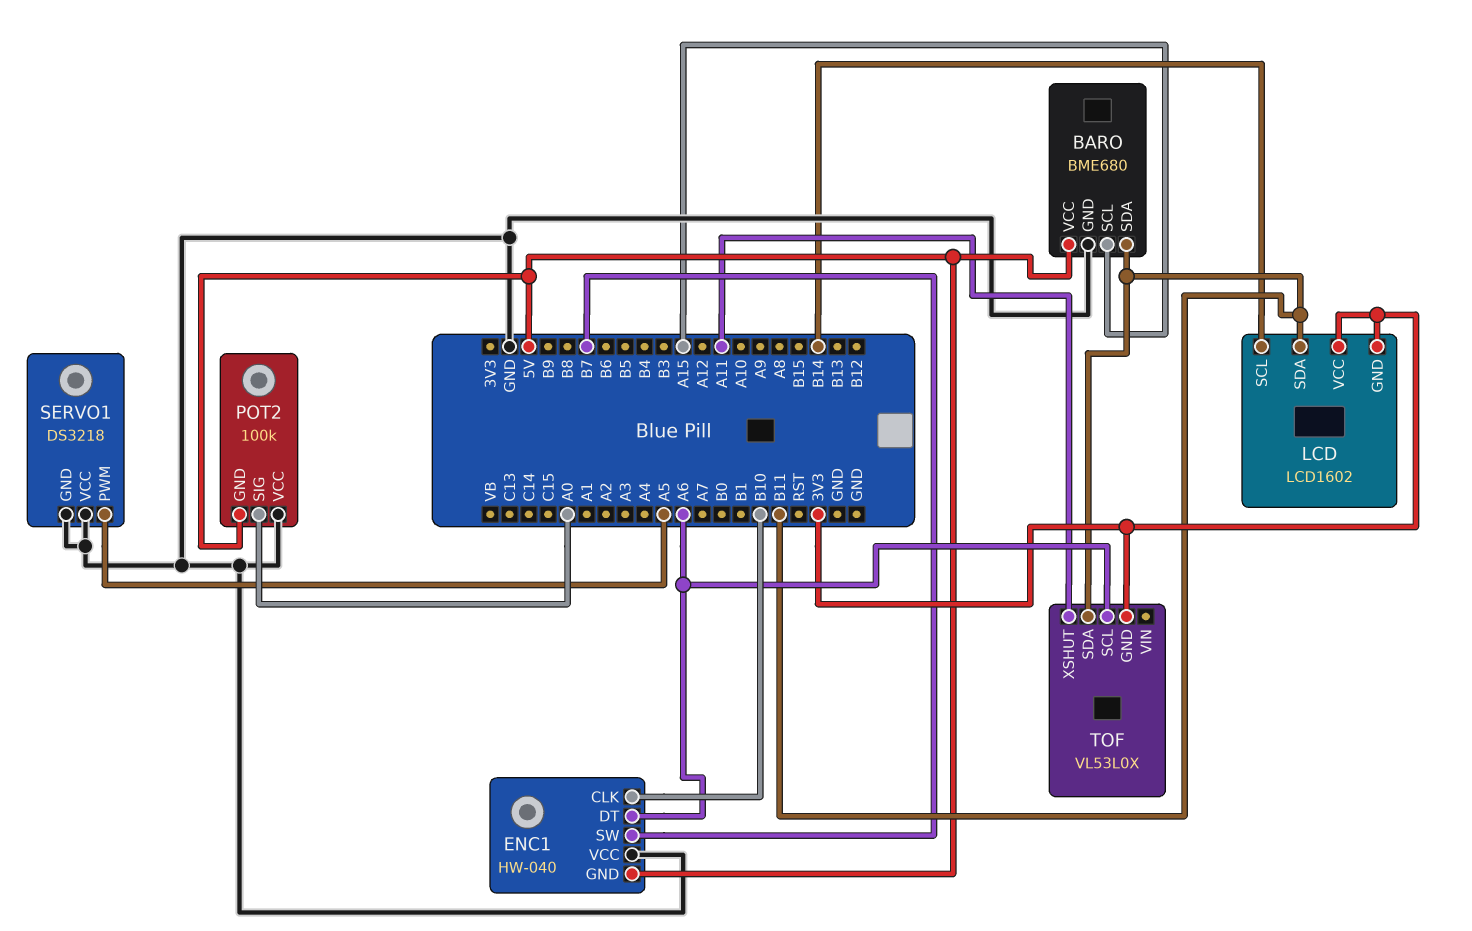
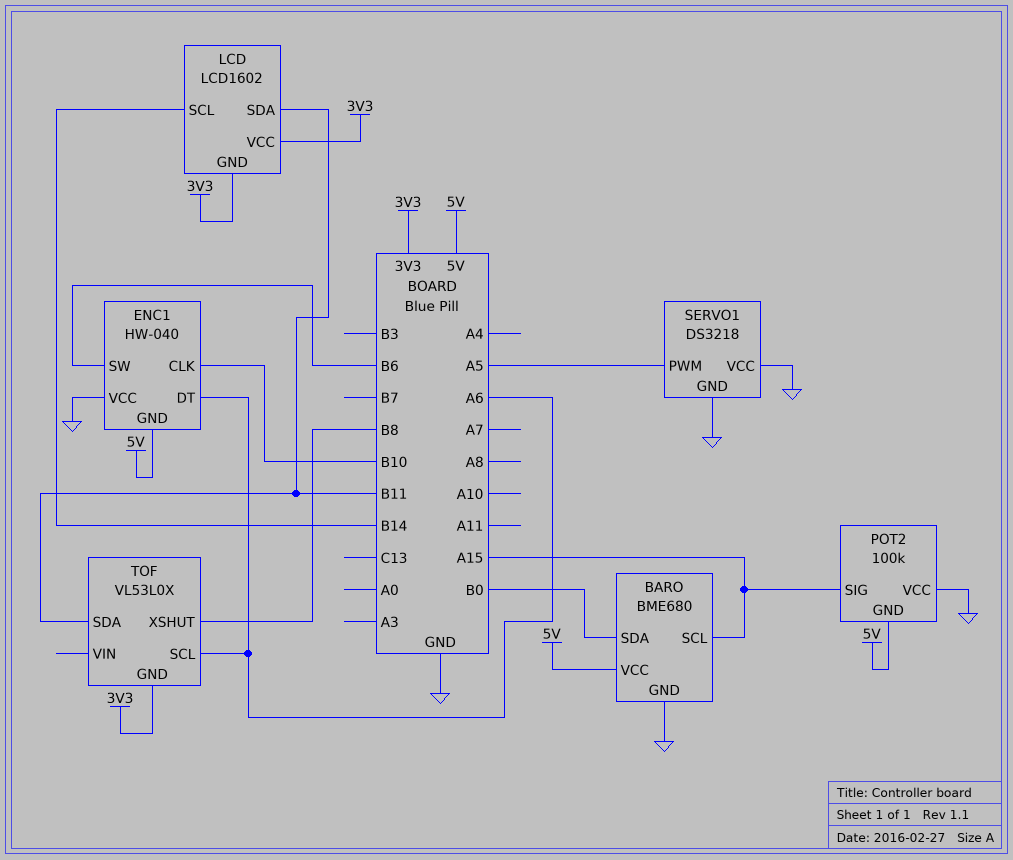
BARO pin SDA: B11 -> B0
ENC1 pin SW: B7 -> B6
POT2 pin SIG: A0 -> A15
TOF pin XSHUT: A11 -> B8

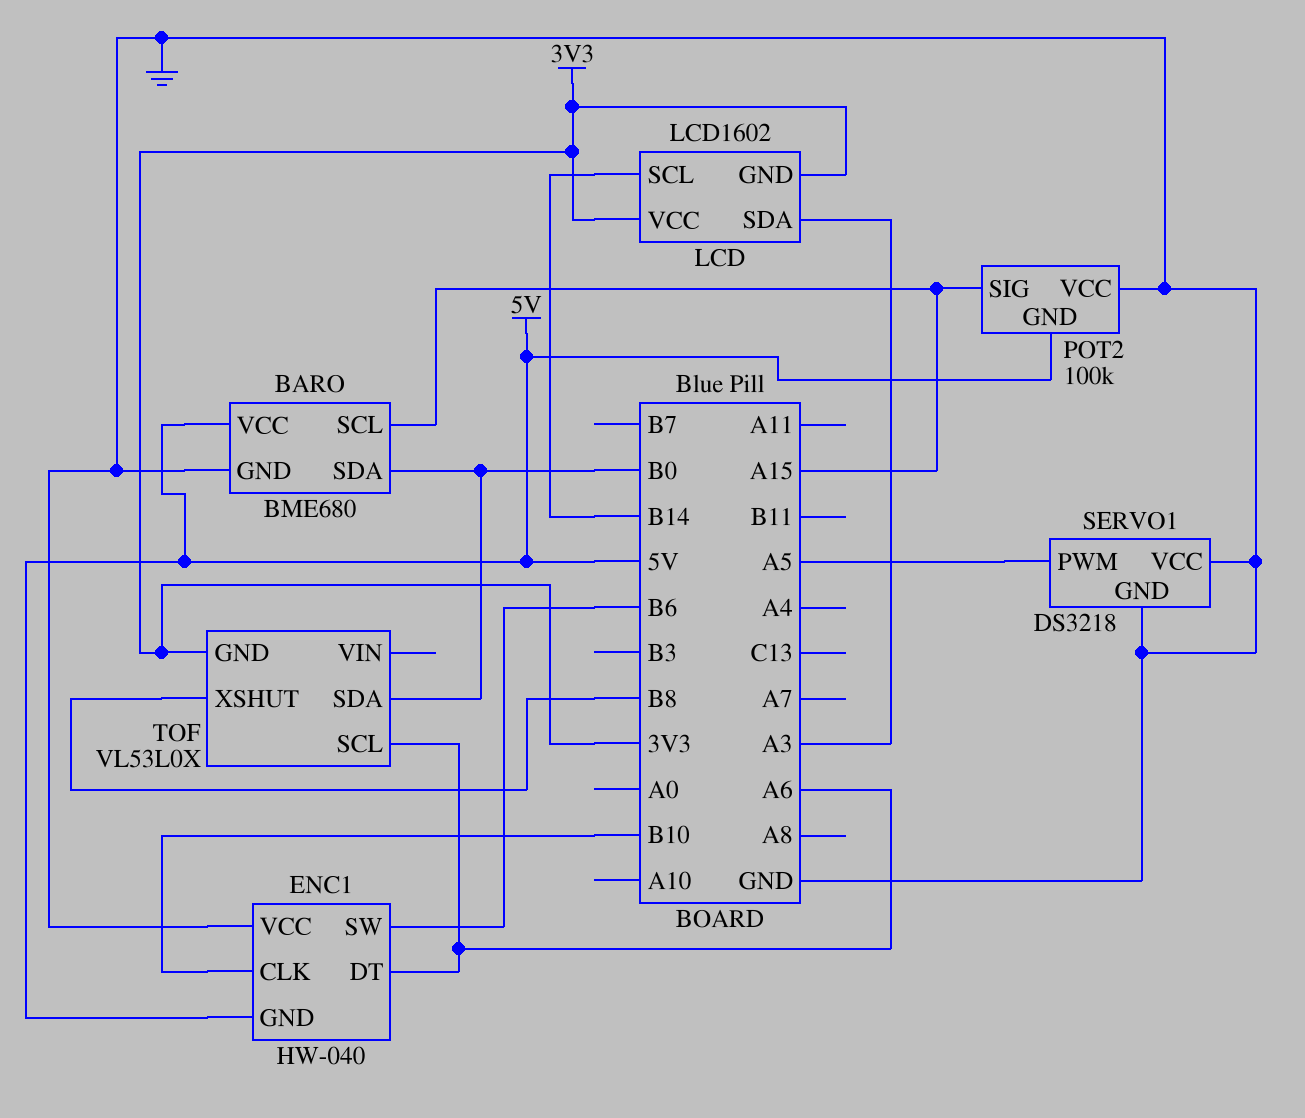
LCD pin SDA: B11 -> A3
TOF pin SDA: B11 -> B0

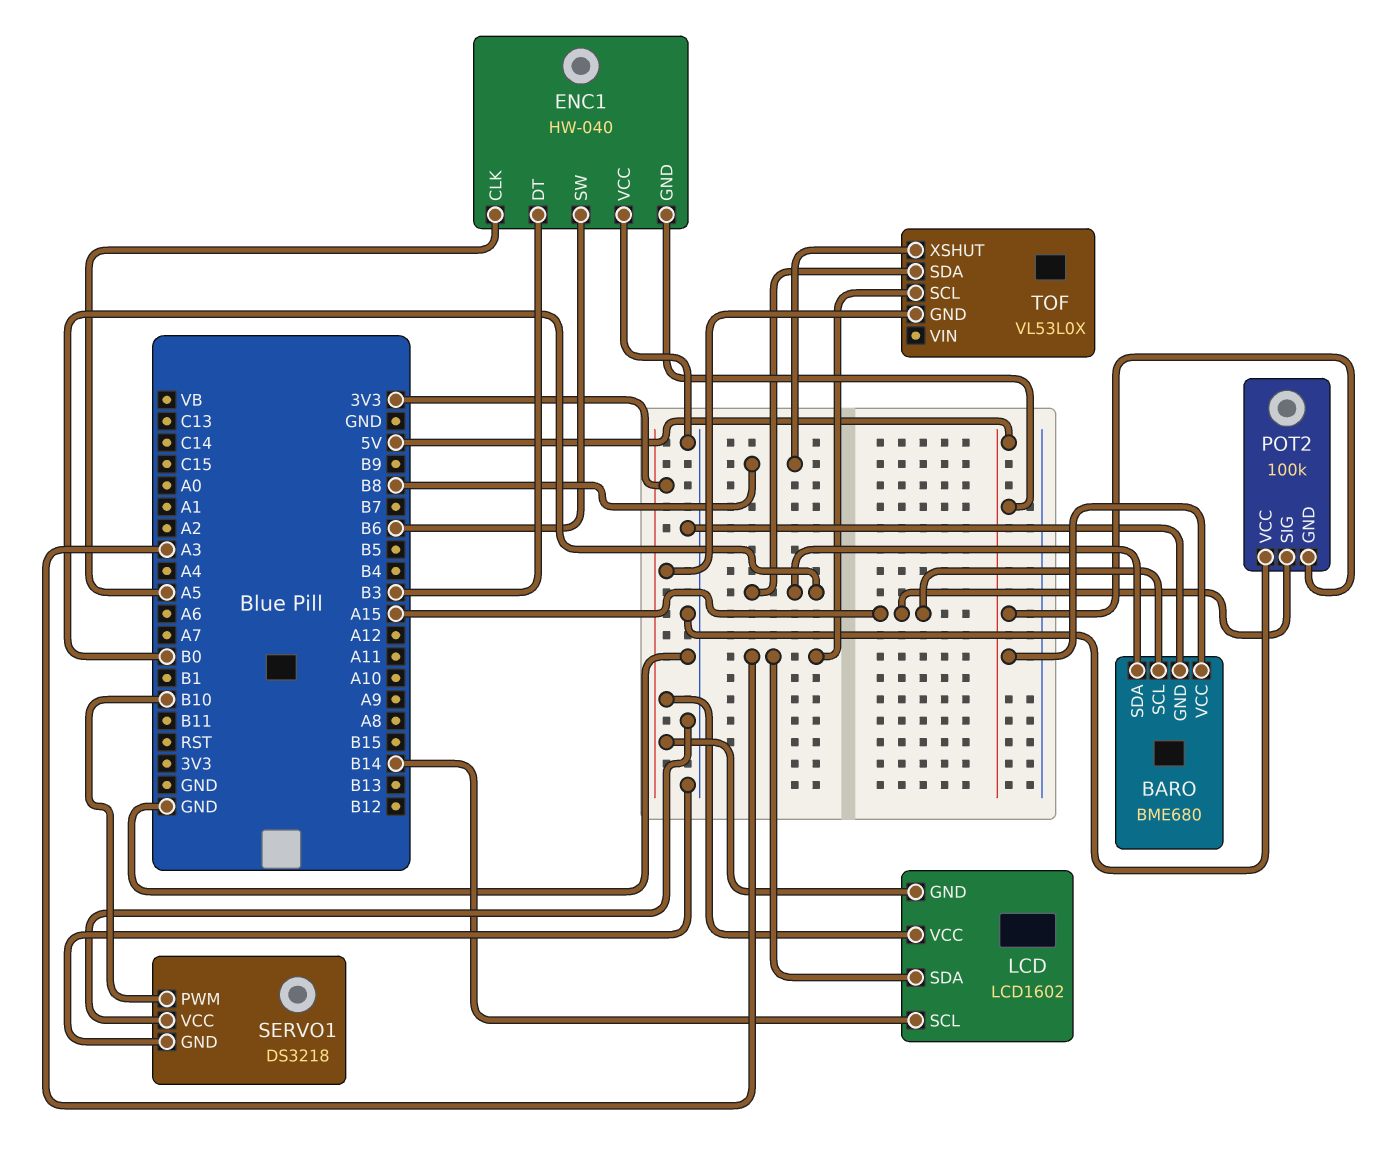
ENC1 pin CLK: B10 -> A5
ENC1 pin DT: A6 -> B3
SERVO1 pin PWM: A5 -> B10
TOF pin SCL: A6 -> A3

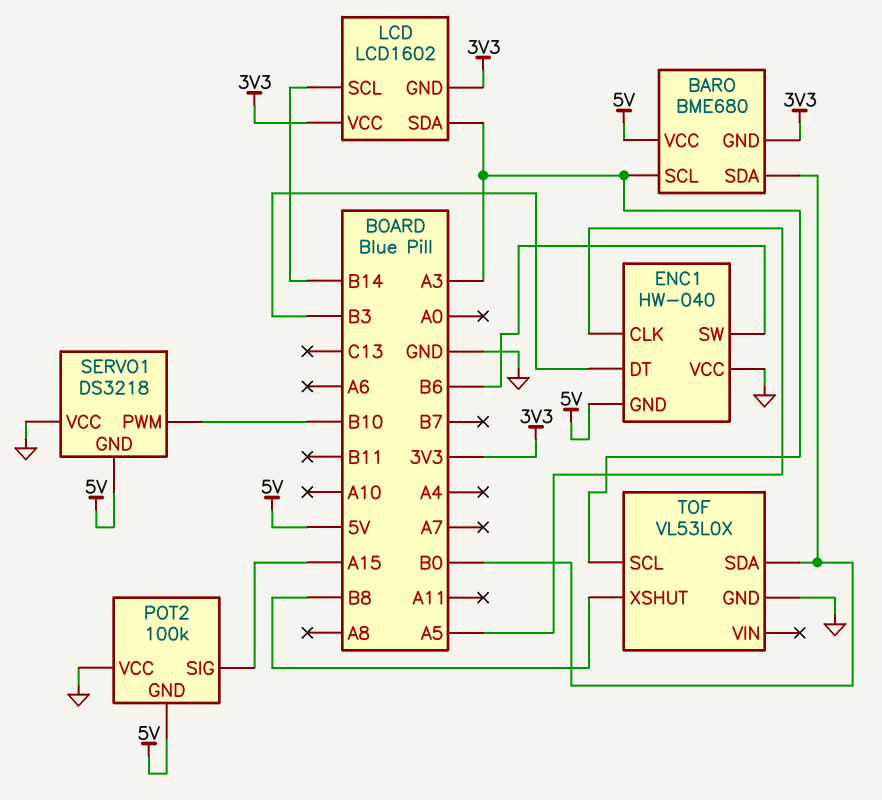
BARO pin GND: GND -> 3V3
BARO pin SCL: A15 -> A3
SERVO1 pin GND: GND -> 5V
TOF pin GND: 3V3 -> GND

